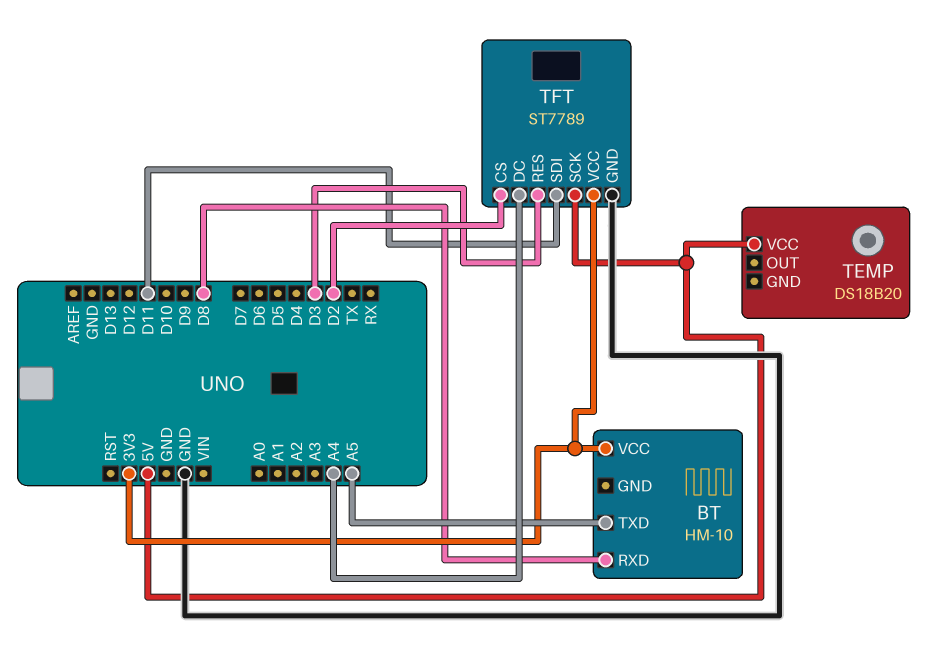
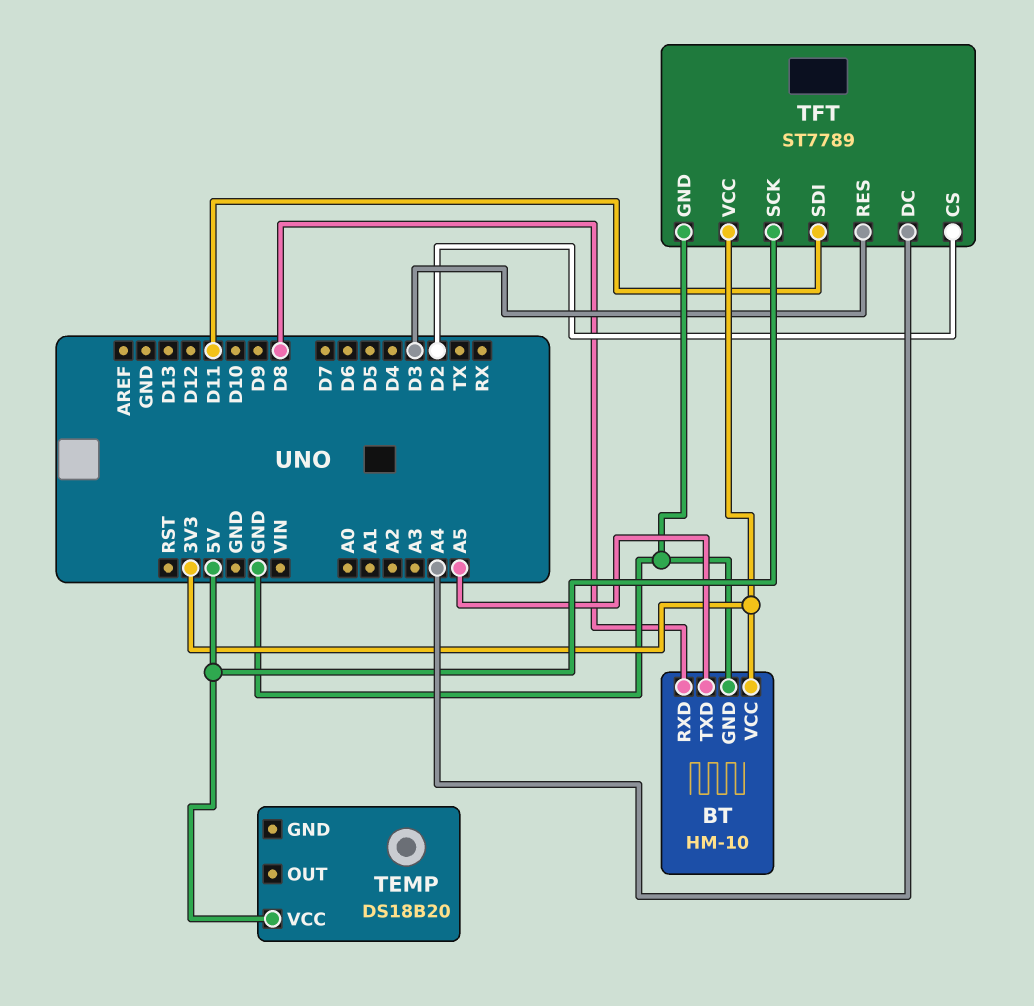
BT pin GND: none -> GND

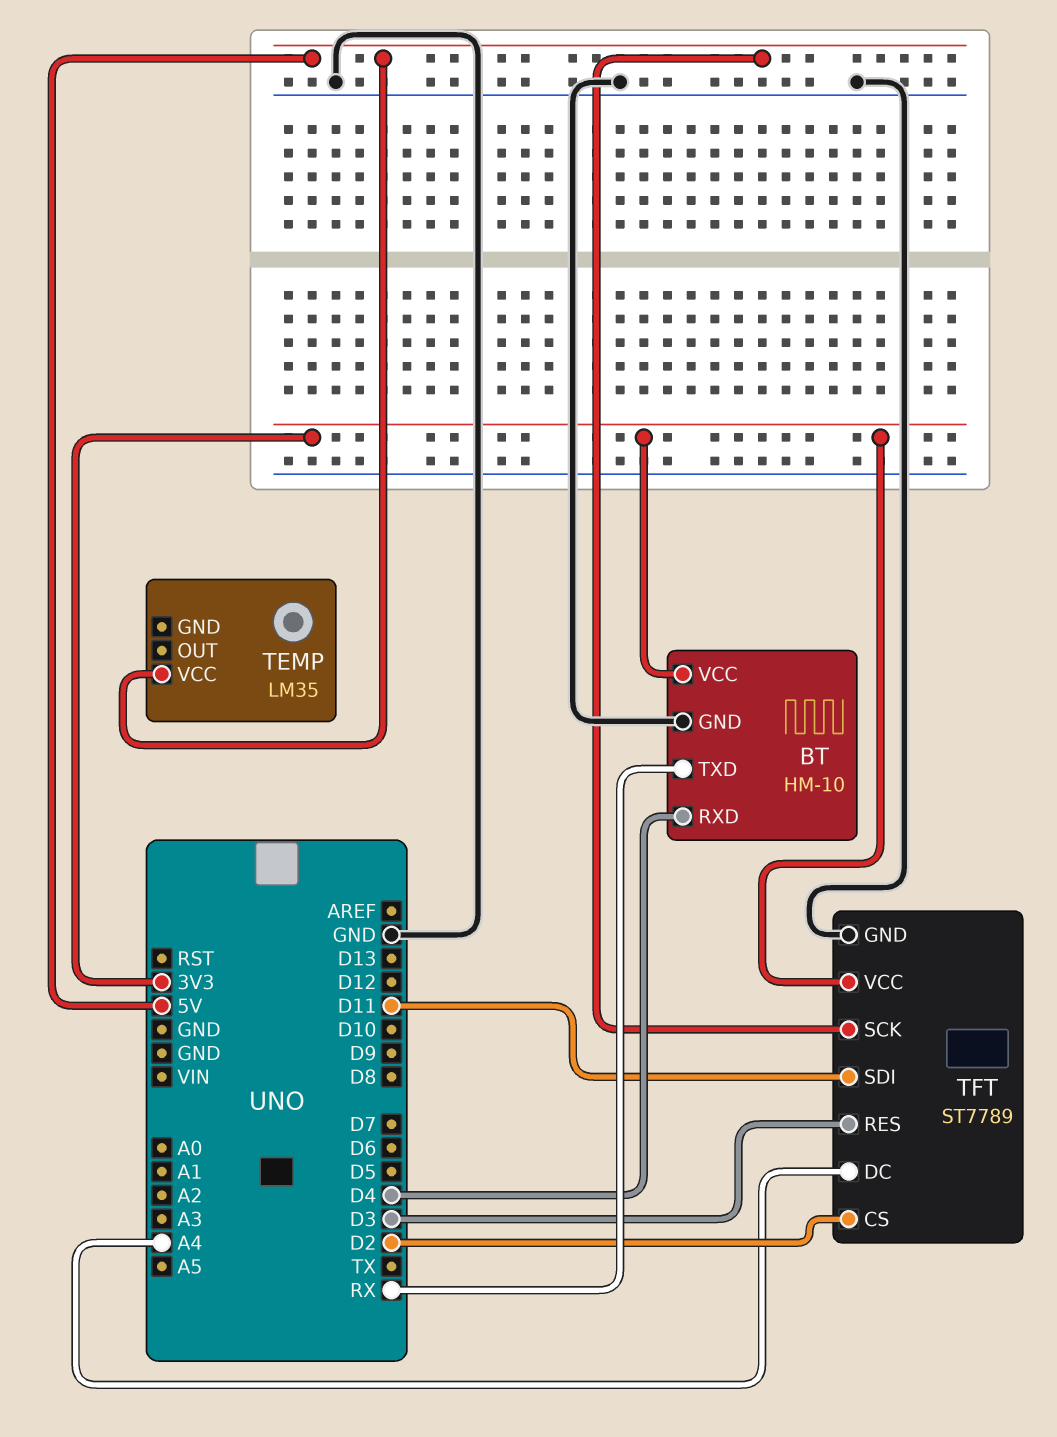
BT pin RXD: D8 -> D4
BT pin TXD: A5 -> RX
TEMP: DS18B20 -> LM35

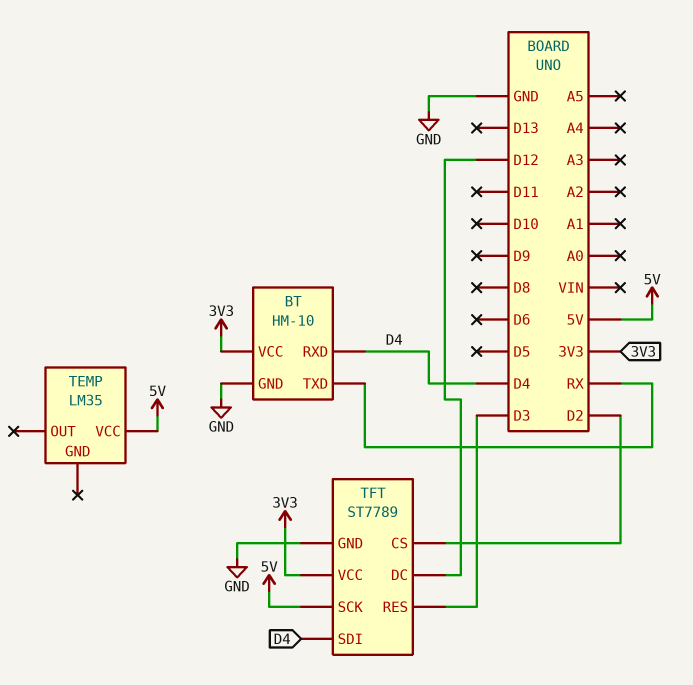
TFT pin DC: A4 -> D12
TFT pin SDI: D11 -> D4

